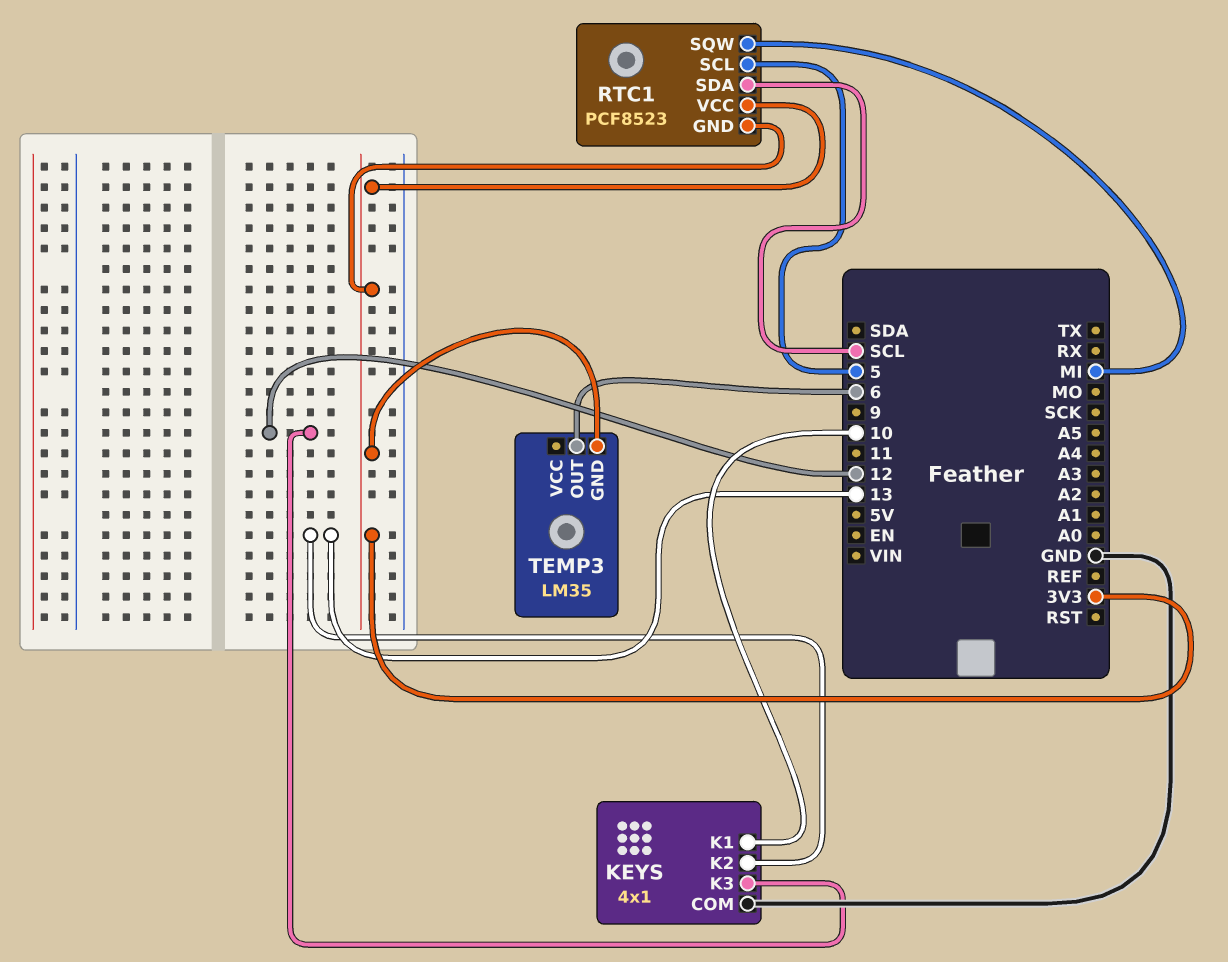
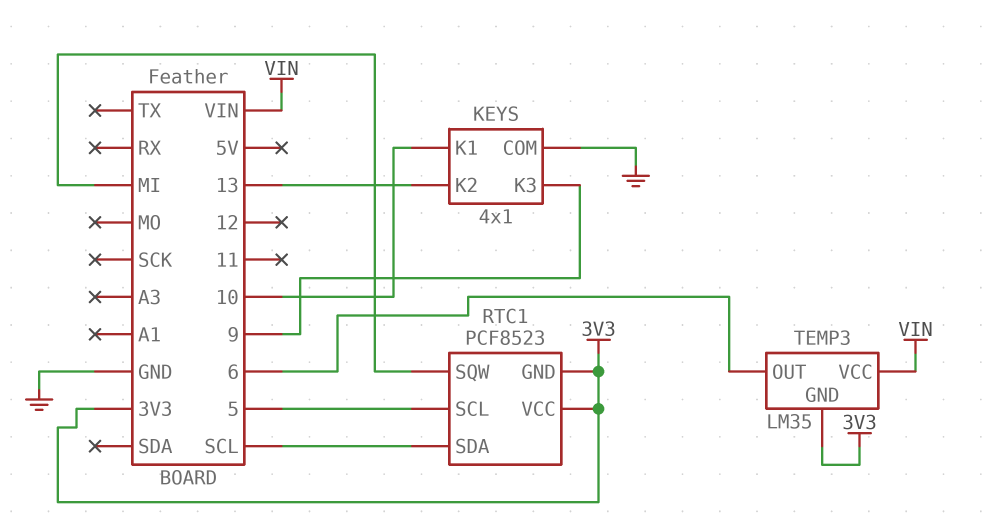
KEYS pin K3: 12 -> 9
TEMP3 pin VCC: none -> VIN

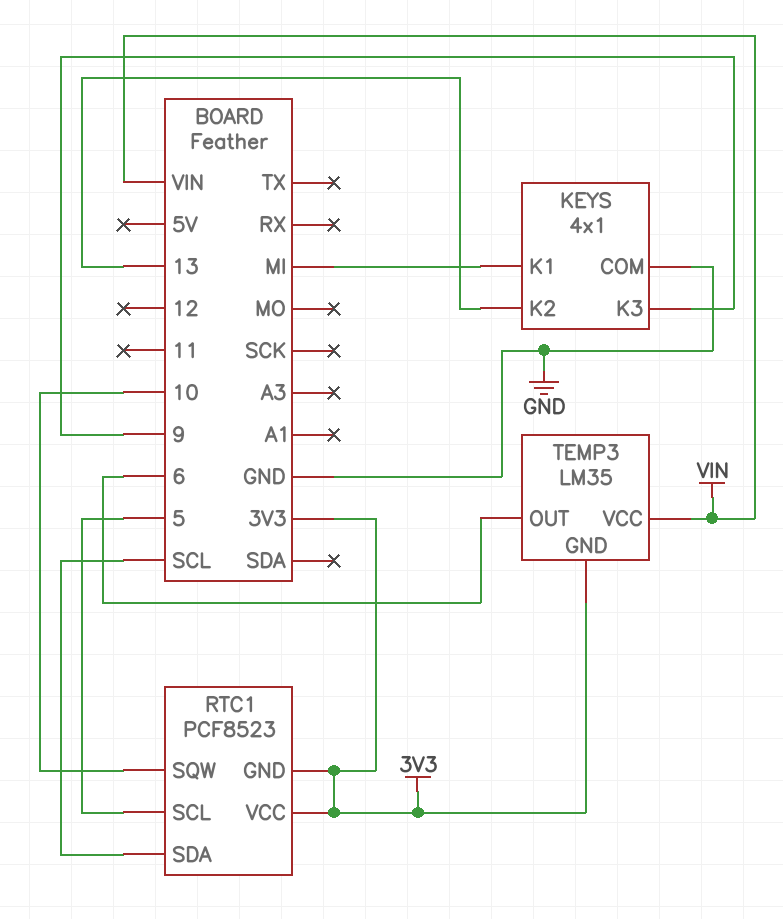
KEYS pin K1: 10 -> MI
RTC1 pin SQW: MI -> 10

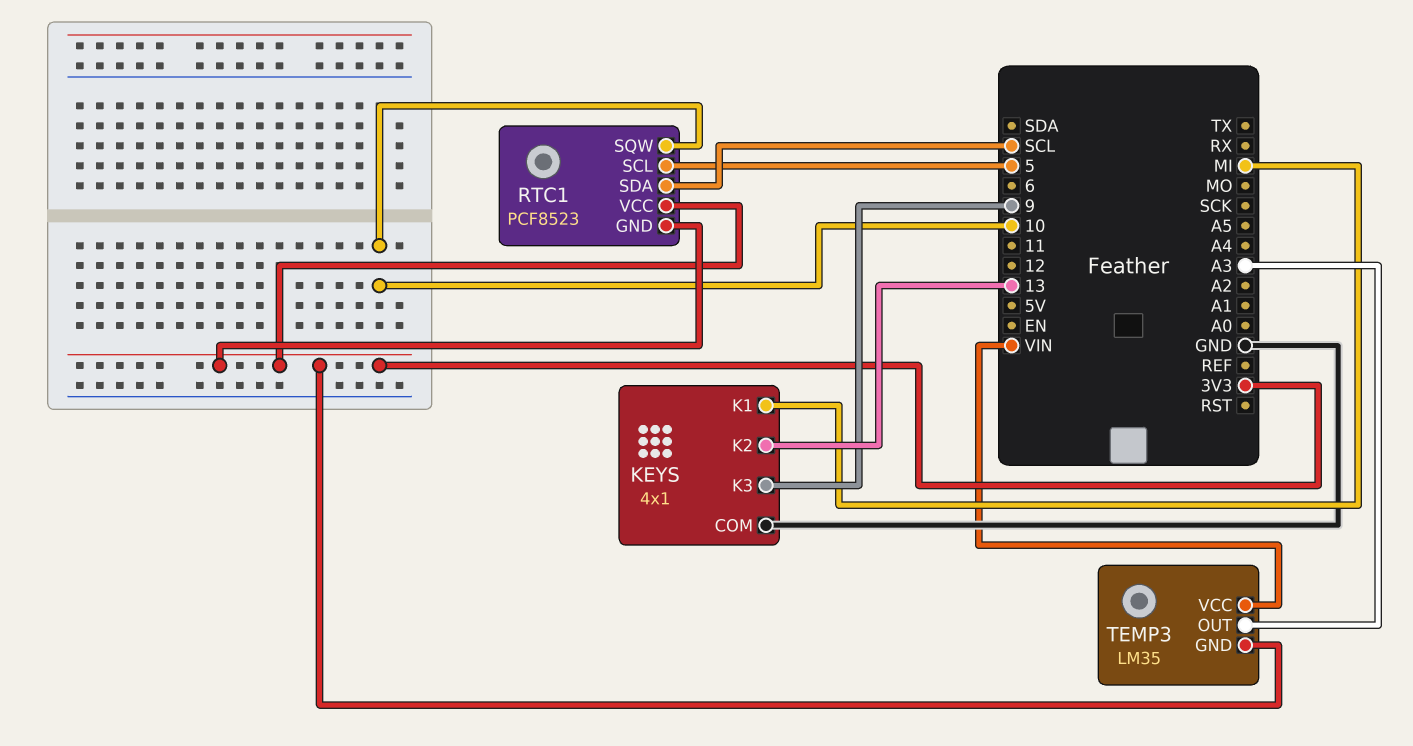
TEMP3 pin OUT: 6 -> A3

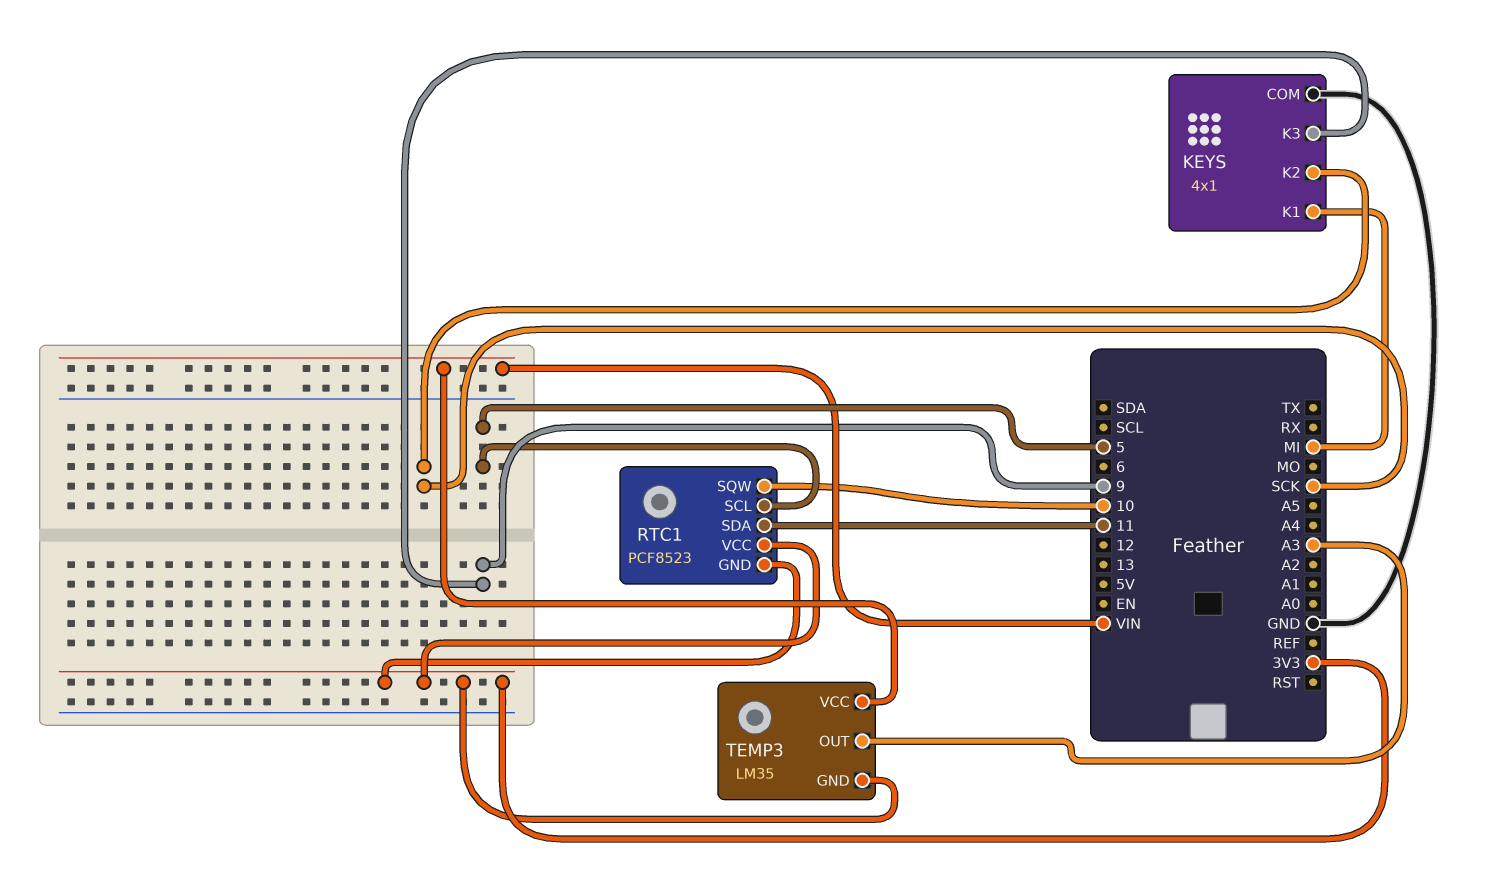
KEYS pin K2: 13 -> SCK
RTC1 pin SDA: SCL -> 11

